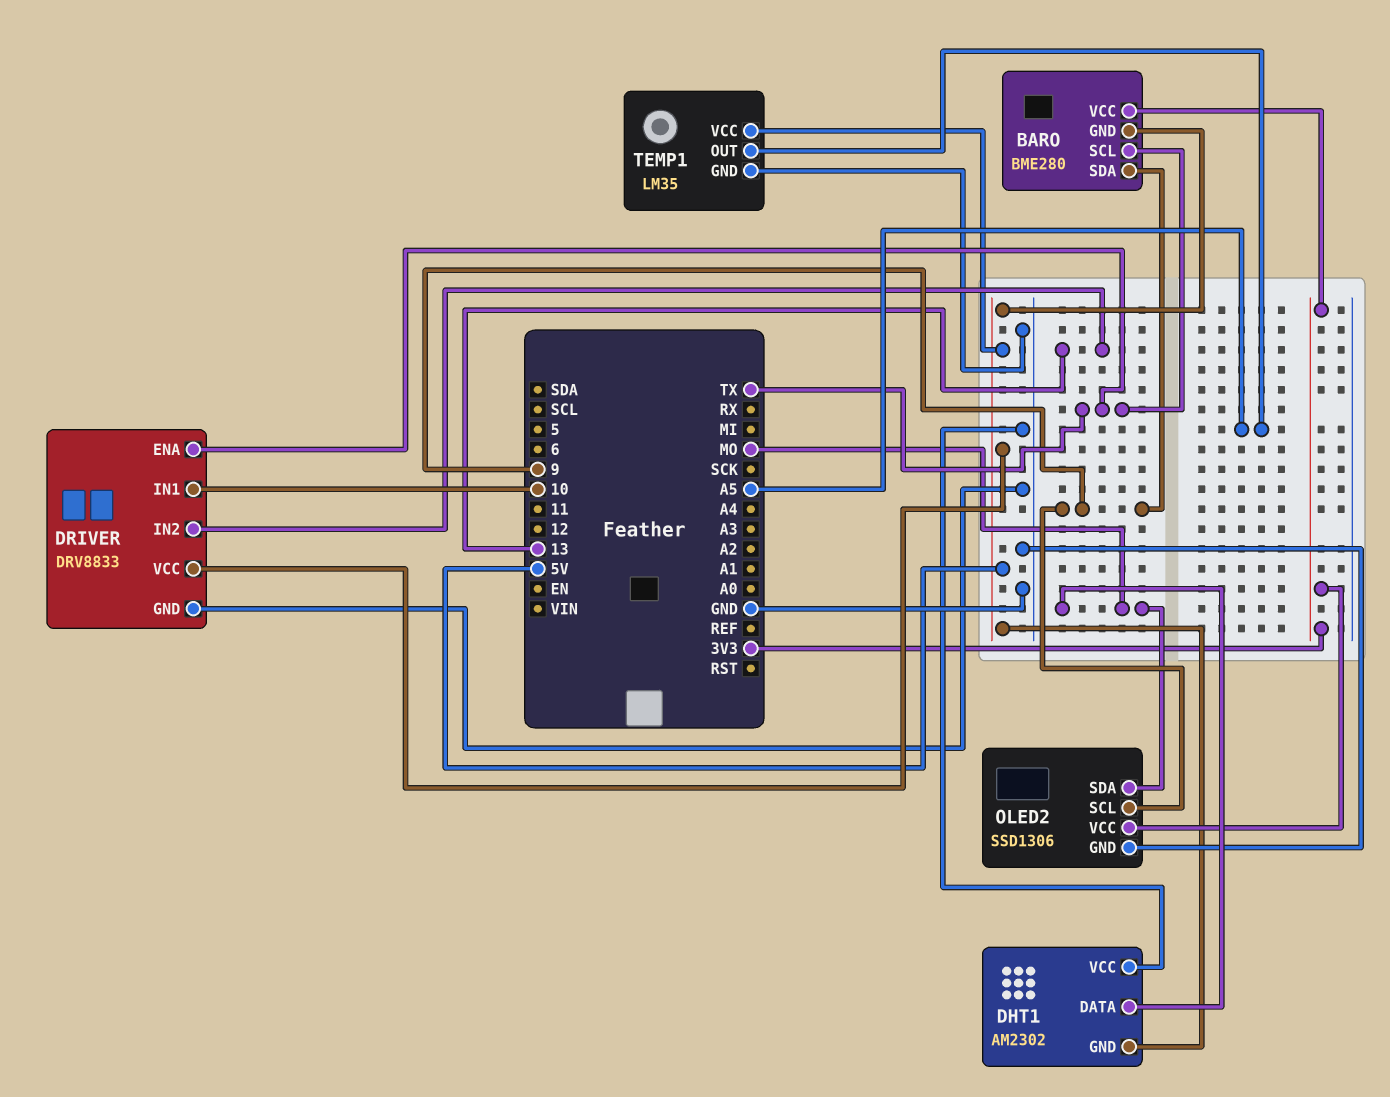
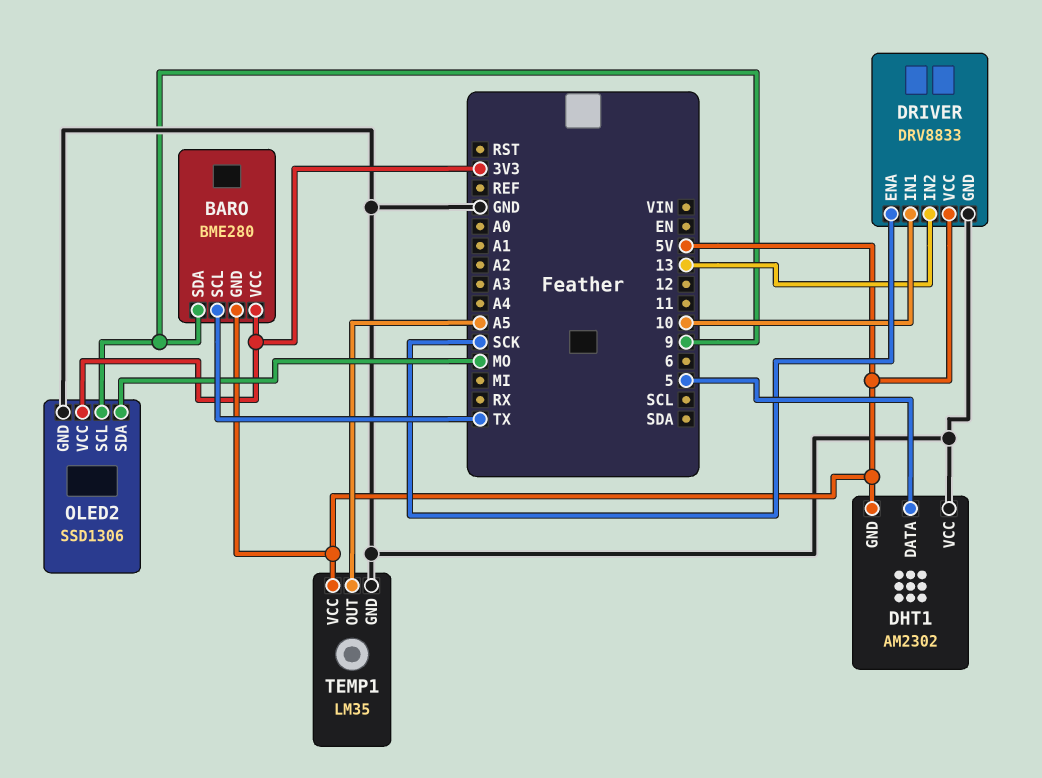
DHT1 pin DATA: MO -> 5
DRIVER pin ENA: TX -> SCK

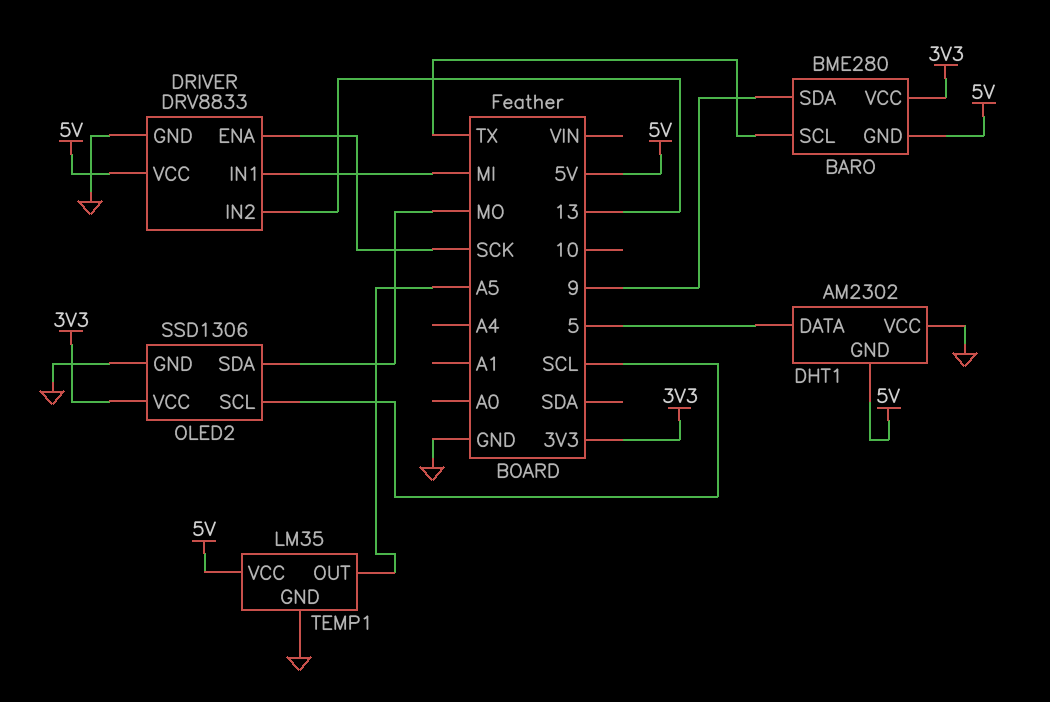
DRIVER pin IN1: 10 -> MI
OLED2 pin SCL: 9 -> SCL

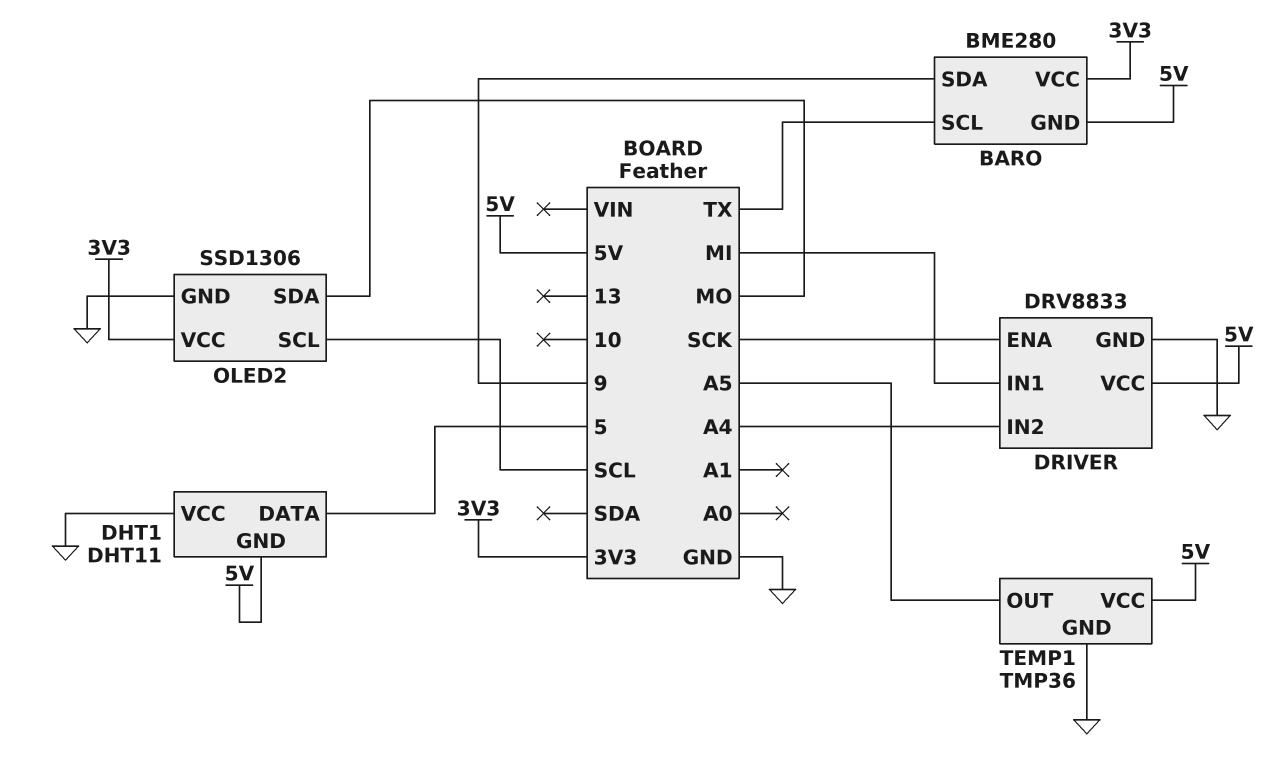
DHT1: AM2302 -> DHT11
DRIVER pin IN2: 13 -> A4
TEMP1: LM35 -> TMP36

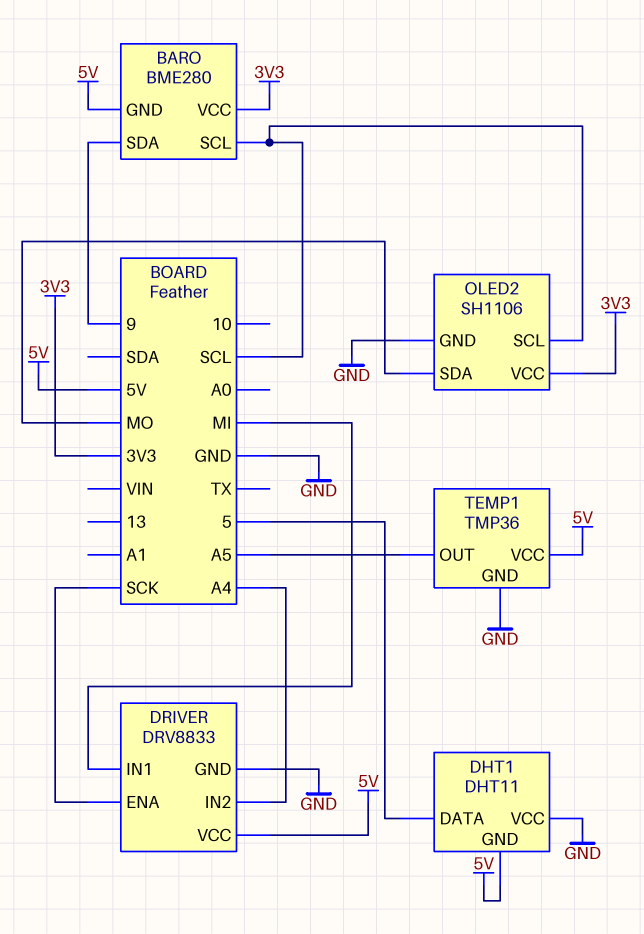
BARO pin SCL: TX -> SCL
OLED2: SSD1306 -> SH1106

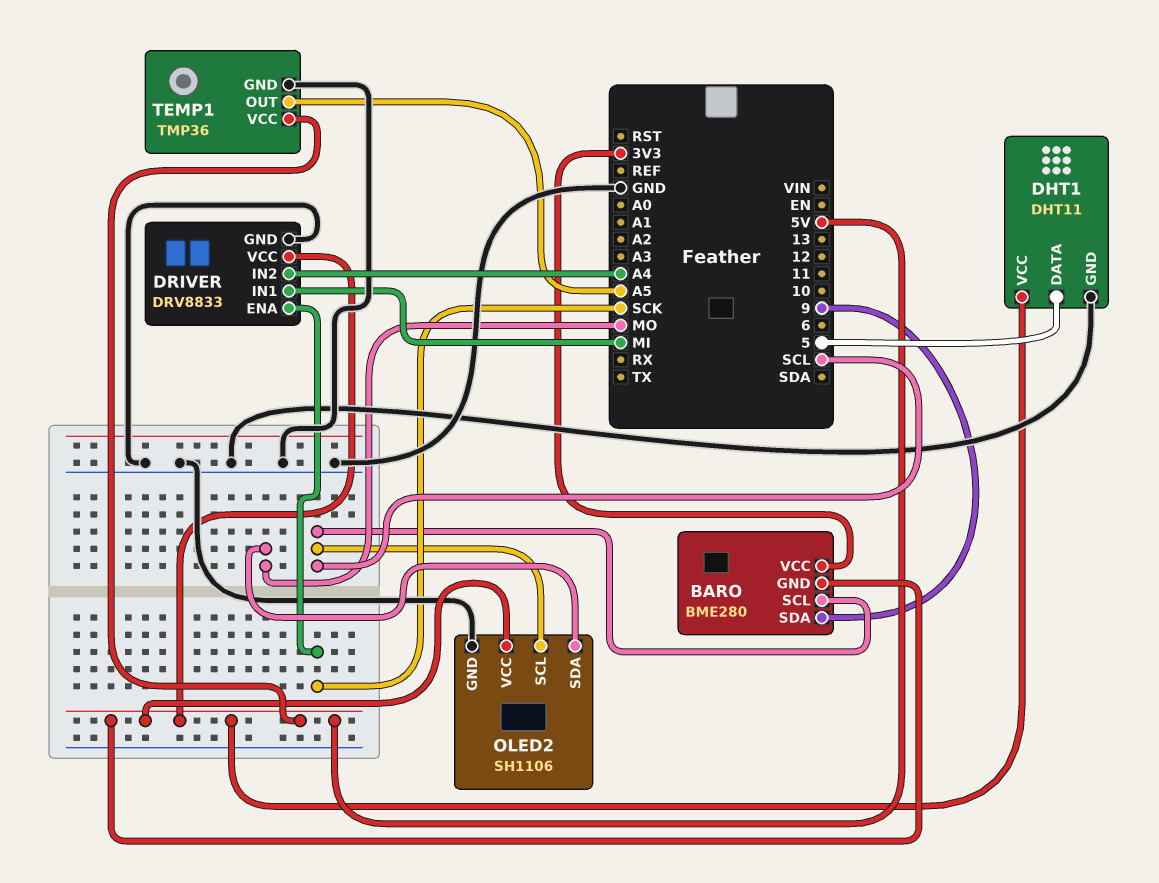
DHT1 pin GND: 5V -> GND
DHT1 pin VCC: GND -> 5V
OLED2 pin VCC: 3V3 -> 5V

